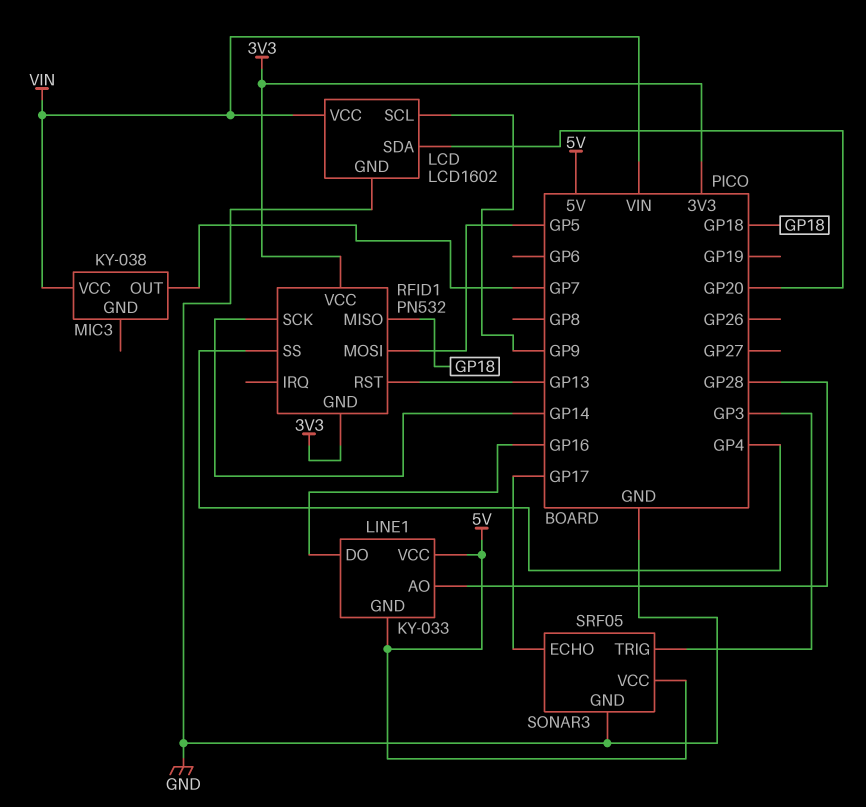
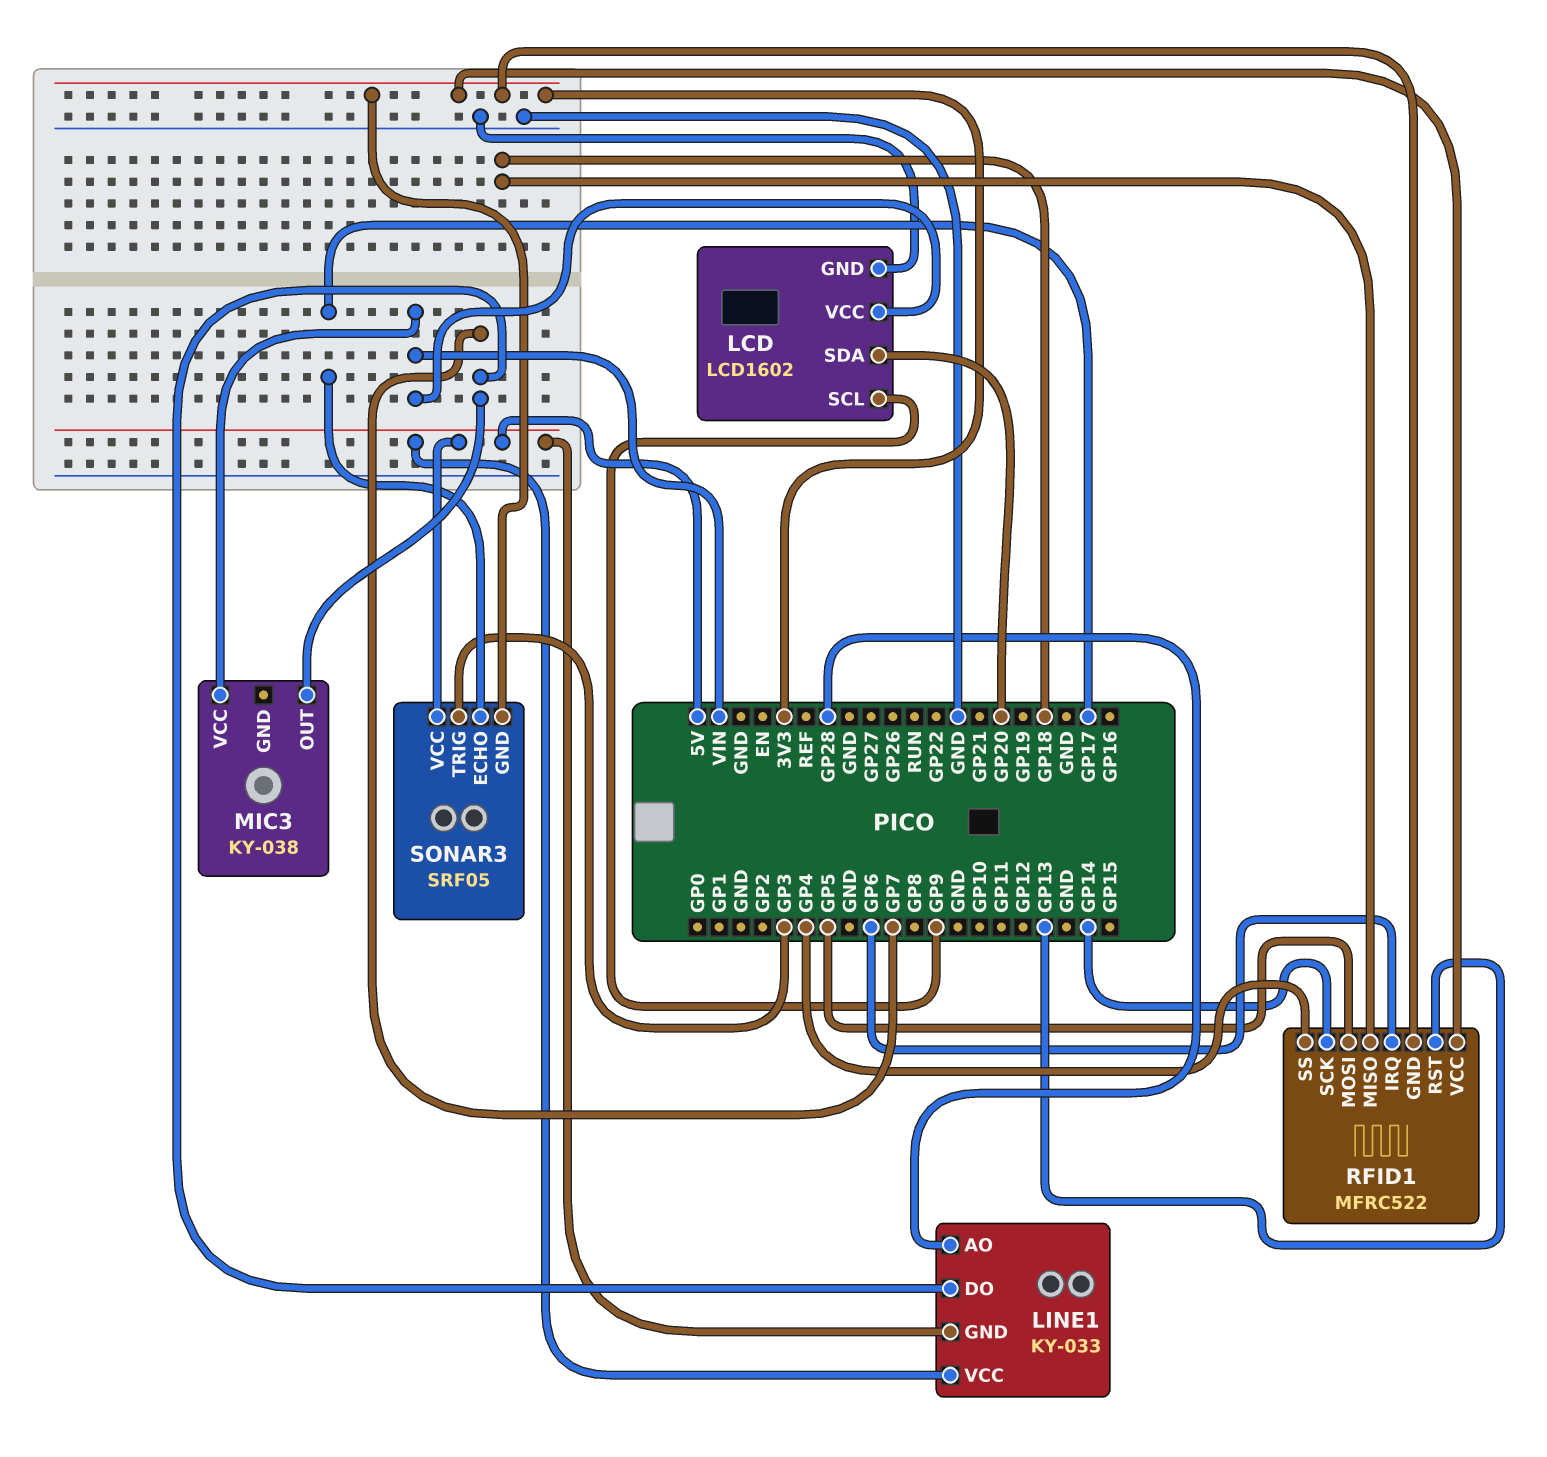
LINE1 pin DO: GP16 -> GP7
RFID1: PN532 -> MFRC522
RFID1 pin IRQ: none -> GP6
SONAR3 pin GND: GND -> 3V3

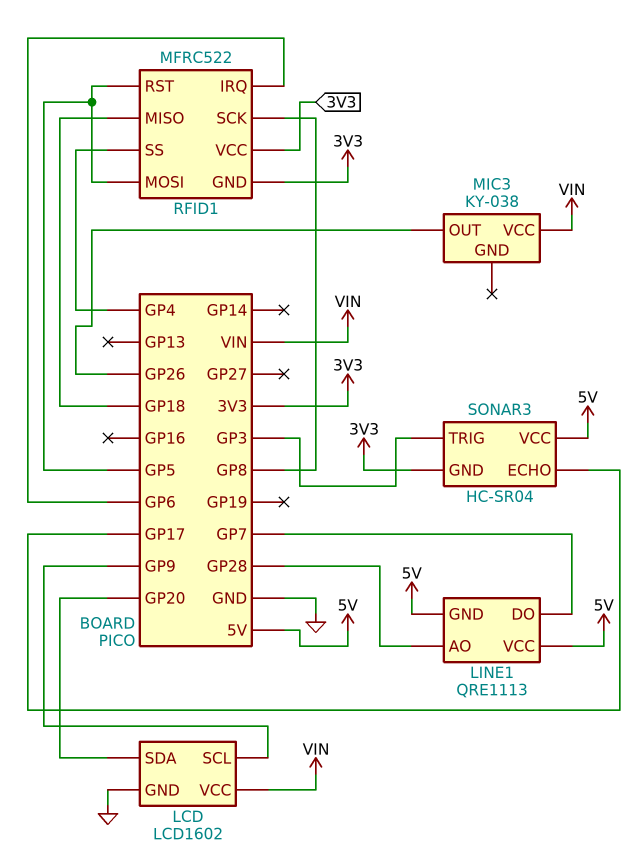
LINE1: KY-033 -> QRE1113
MIC3 pin OUT: GP7 -> GP26
RFID1 pin RST: GP13 -> GP5
RFID1 pin SCK: GP14 -> GP8
SONAR3: SRF05 -> HC-SR04

